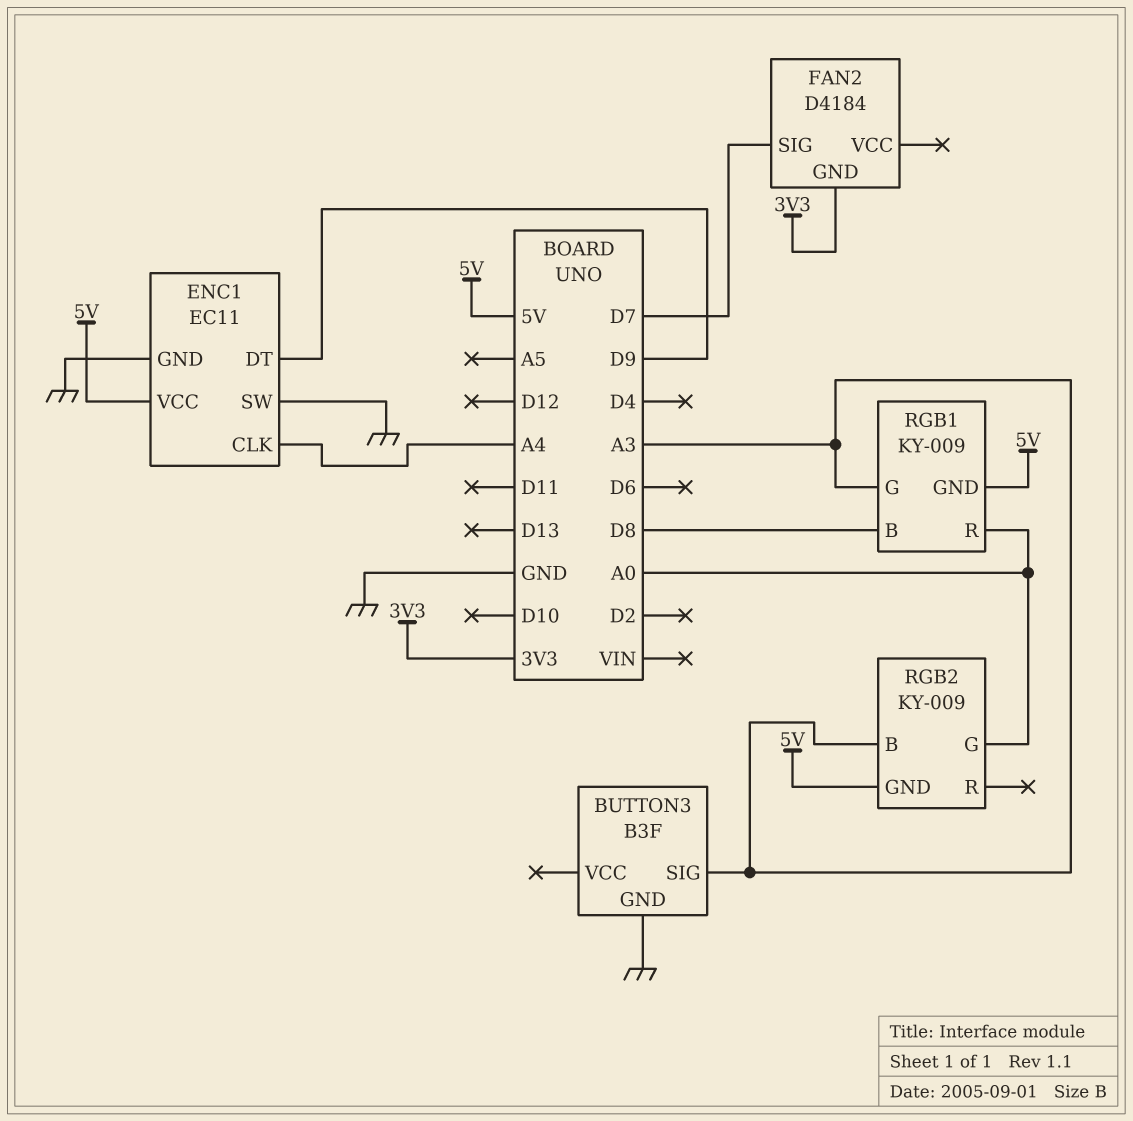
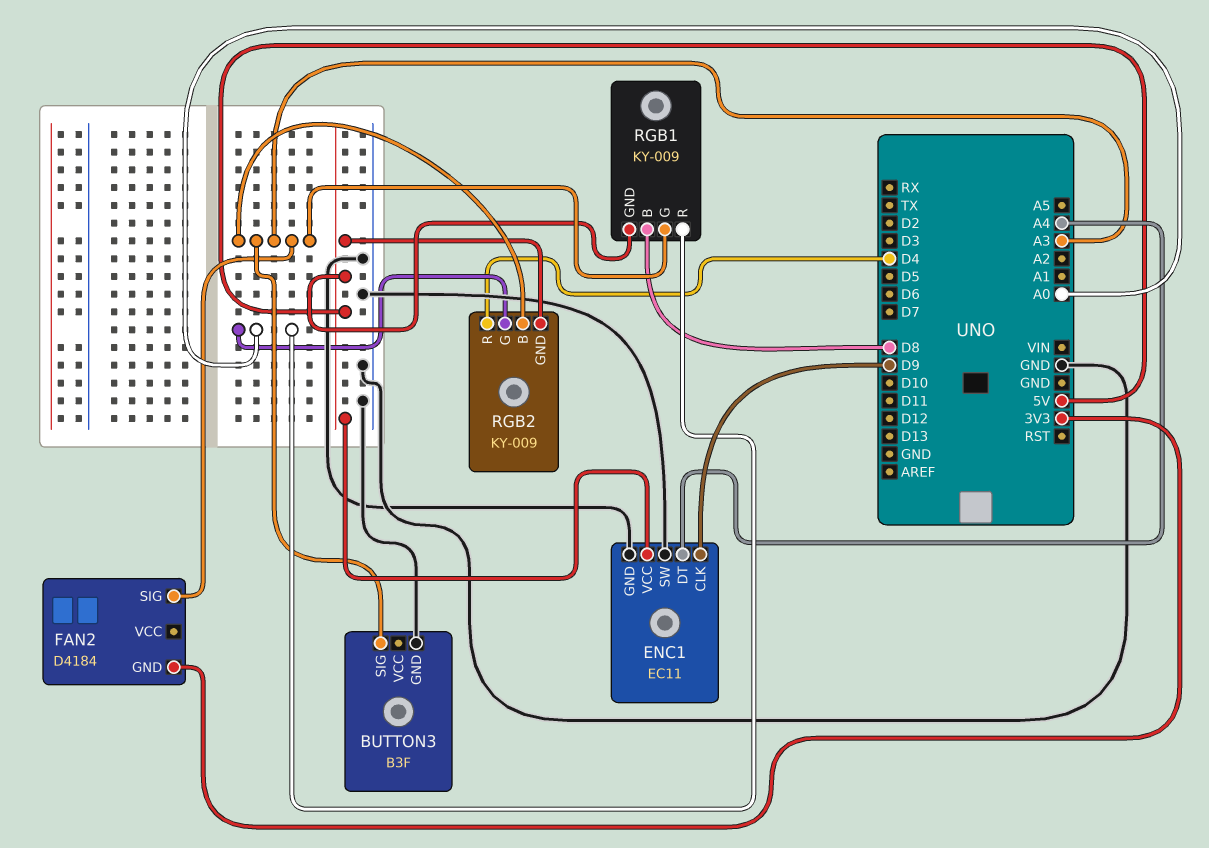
ENC1 pin CLK: A4 -> D9
ENC1 pin DT: D9 -> A4
FAN2 pin SIG: D7 -> A3
RGB2 pin R: none -> D4

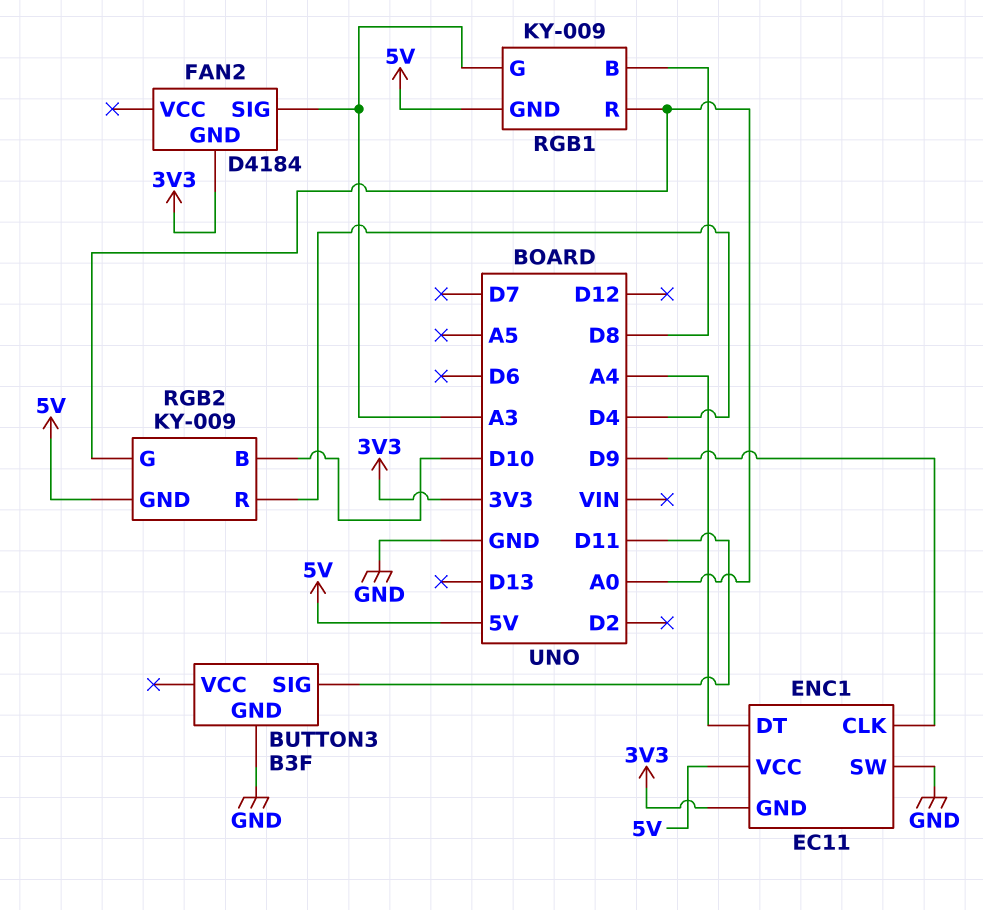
BUTTON3 pin SIG: A3 -> D11
ENC1 pin GND: GND -> 3V3
RGB2 pin B: A3 -> D10

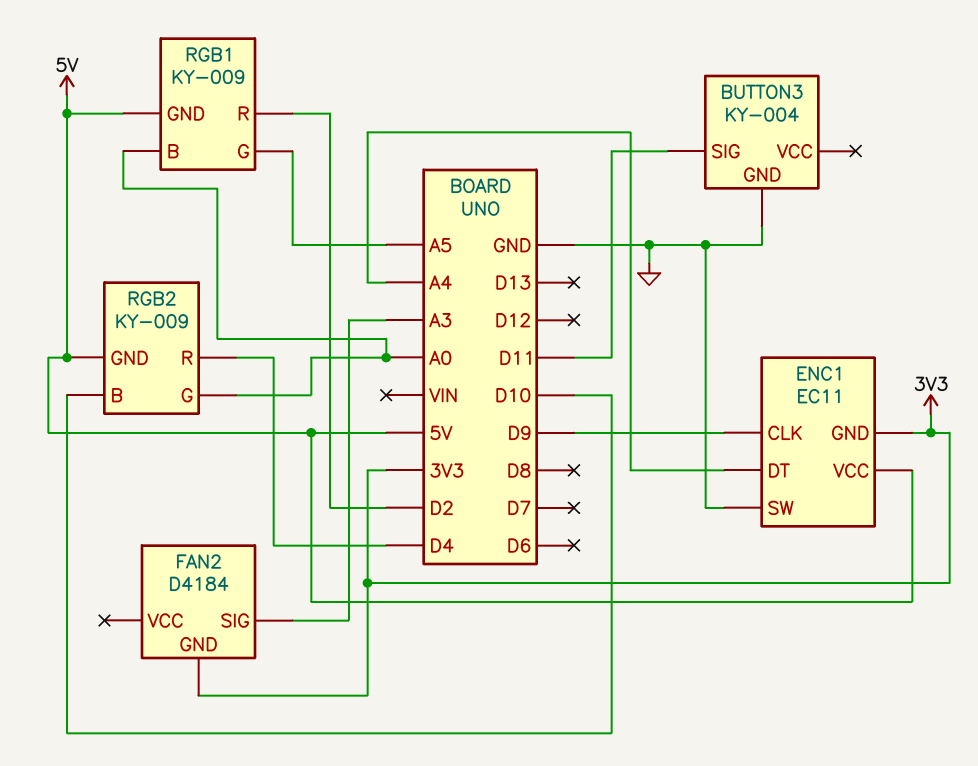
BUTTON3: B3F -> KY-004
RGB1 pin B: D8 -> A0
RGB1 pin G: A3 -> A5
RGB1 pin R: A0 -> D2

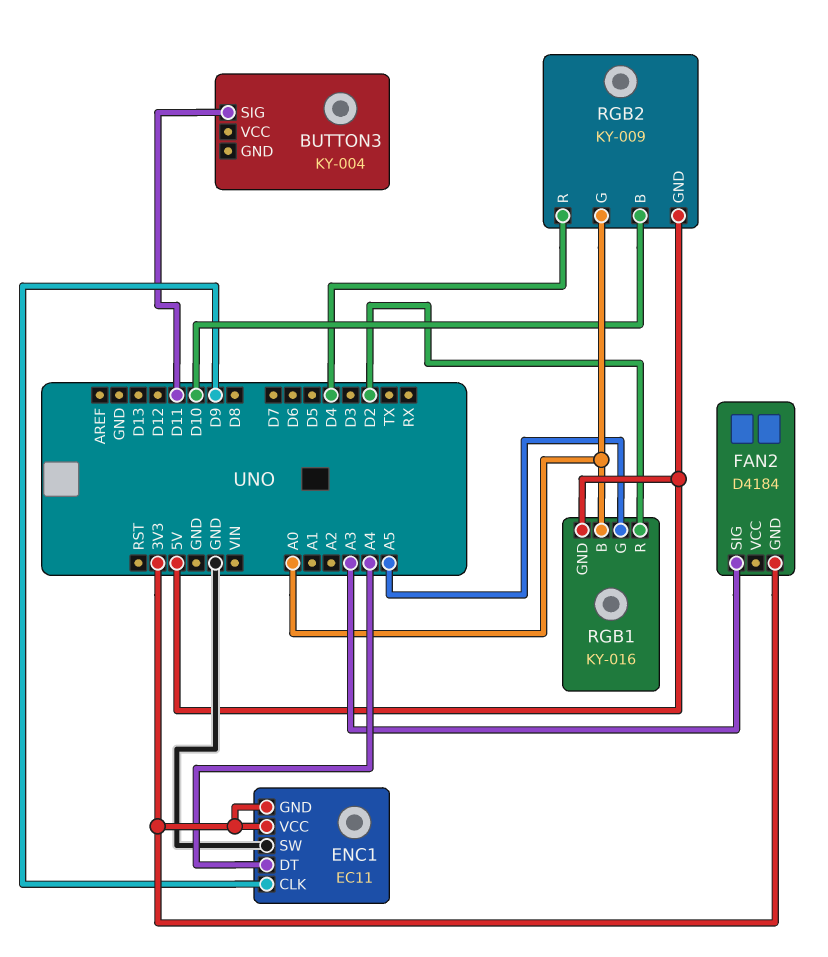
BUTTON3 pin GND: GND -> none
ENC1 pin VCC: 5V -> 3V3
RGB1: KY-009 -> KY-016

